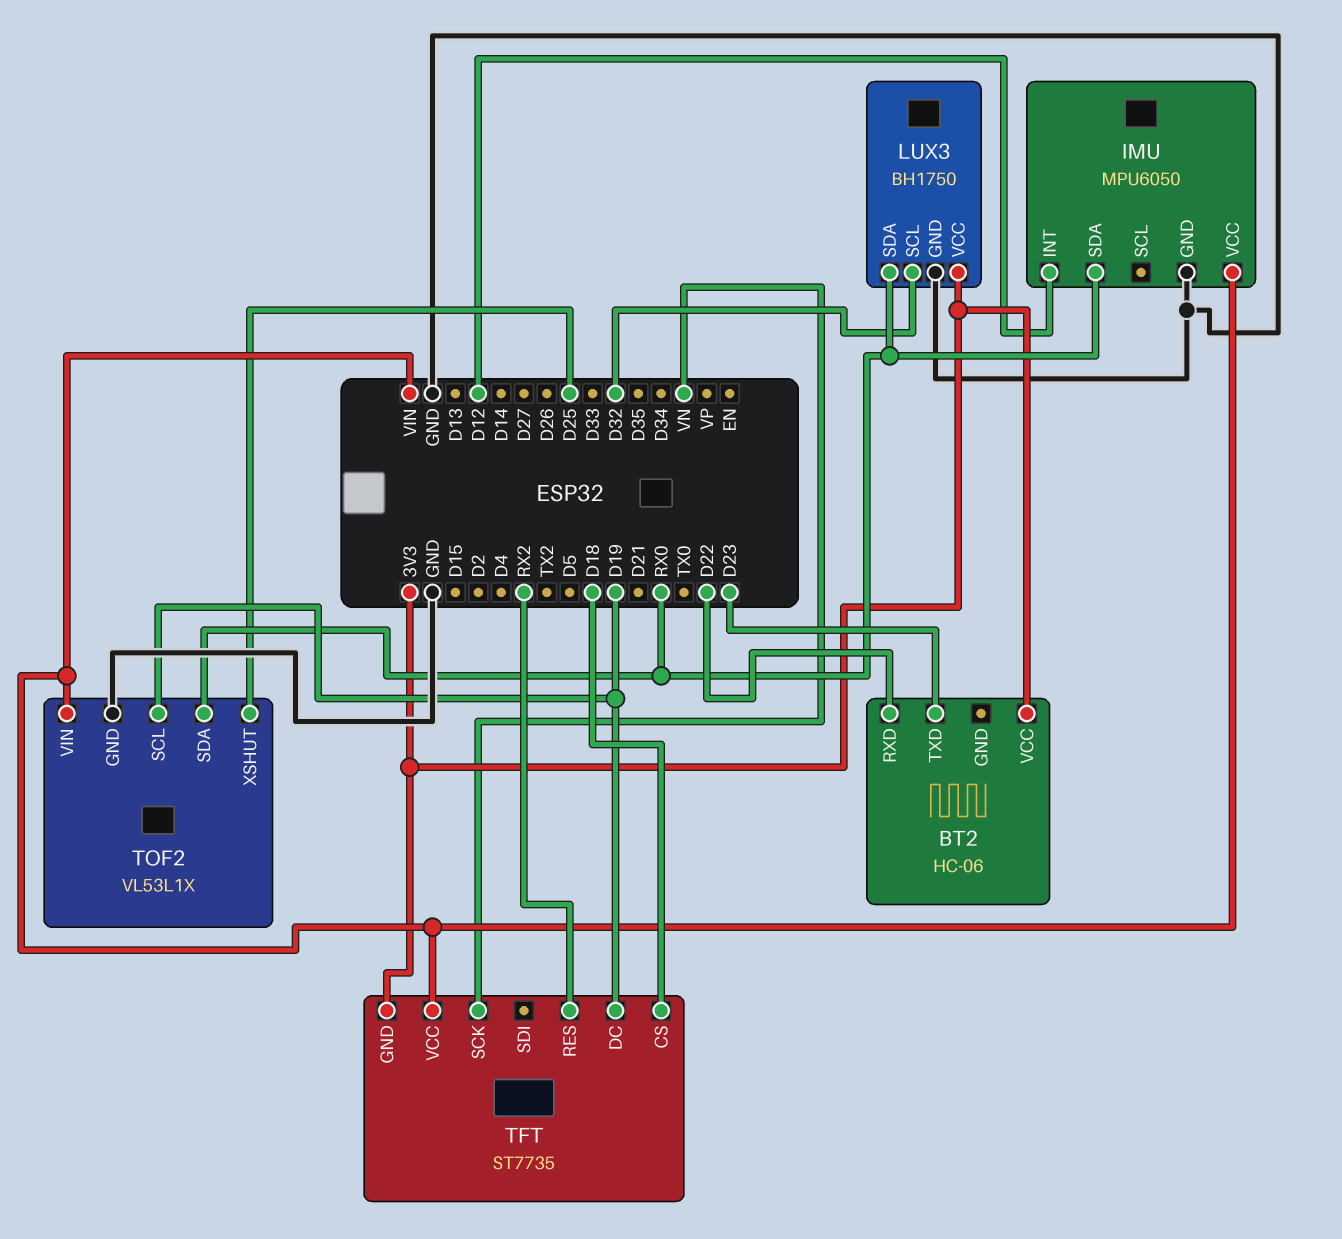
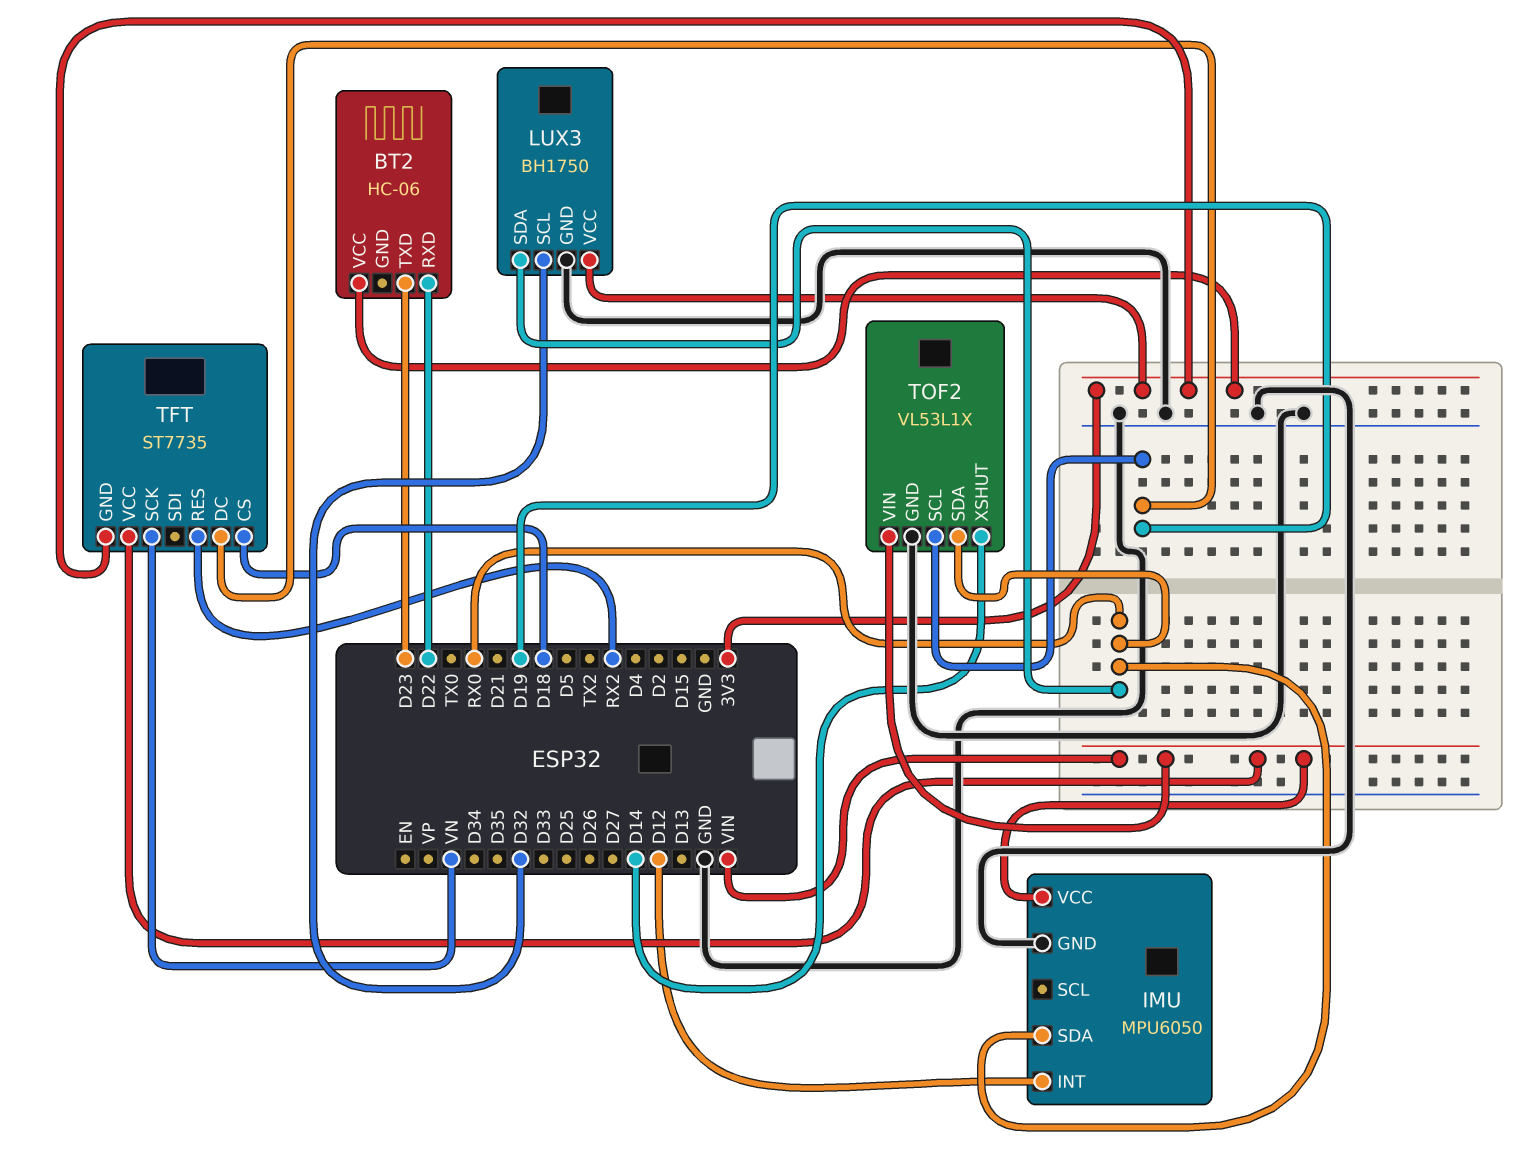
TOF2 pin XSHUT: D25 -> D14

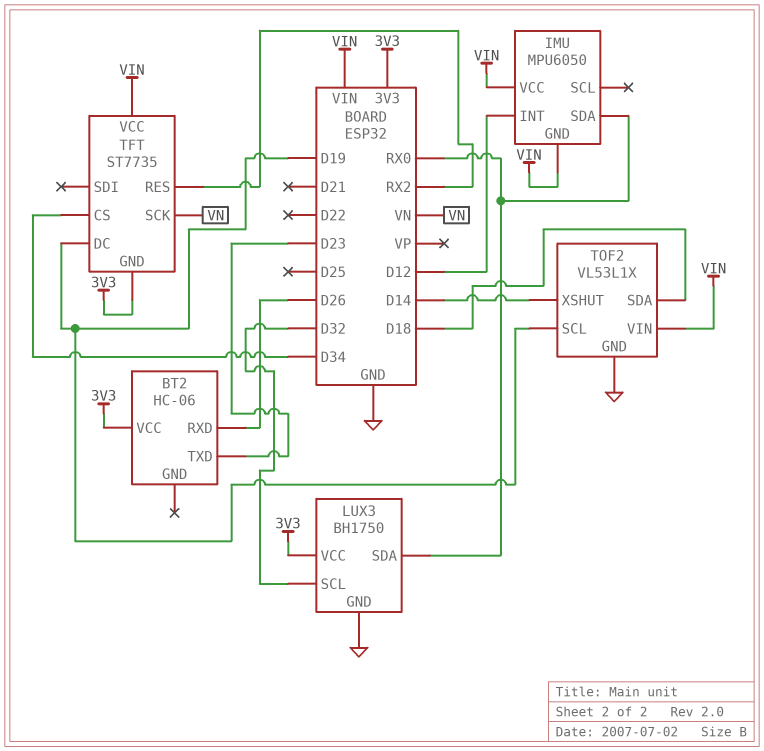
BT2 pin RXD: D22 -> D26
IMU pin GND: GND -> VIN
TFT pin CS: D18 -> D34
TOF2 pin SDA: RX0 -> D18

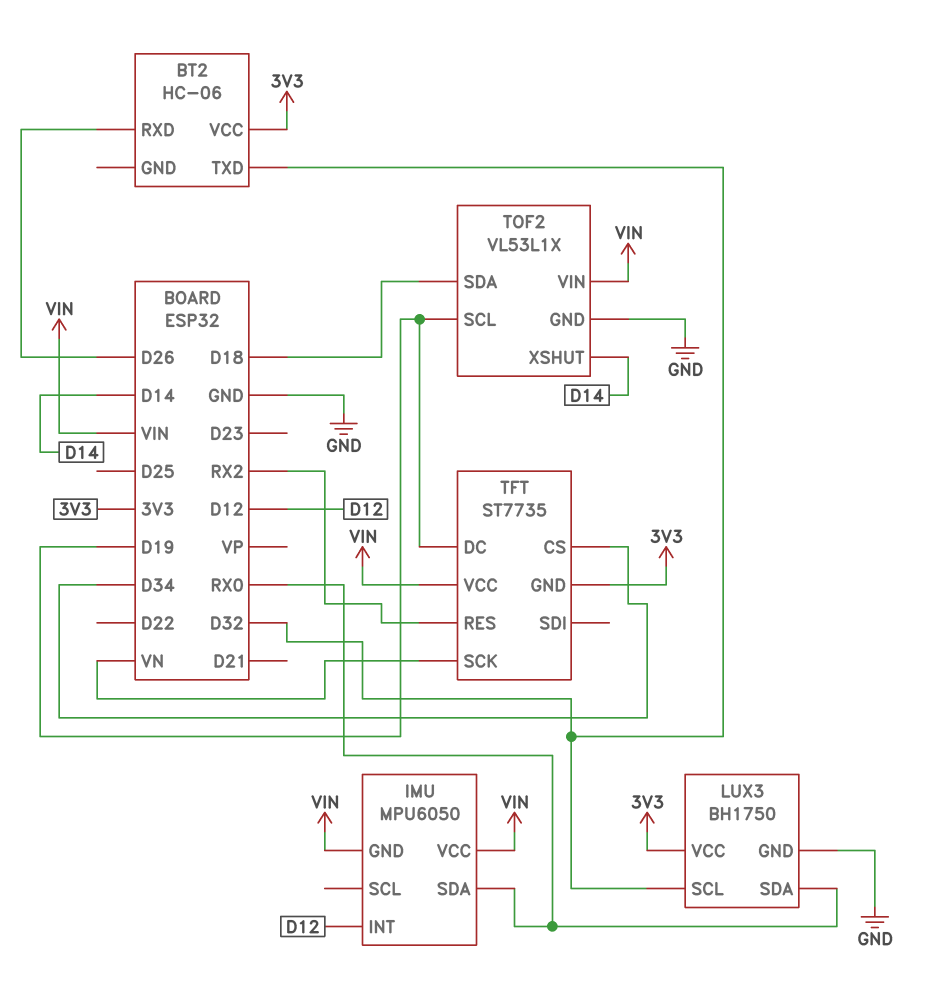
BT2 pin TXD: D23 -> D32

